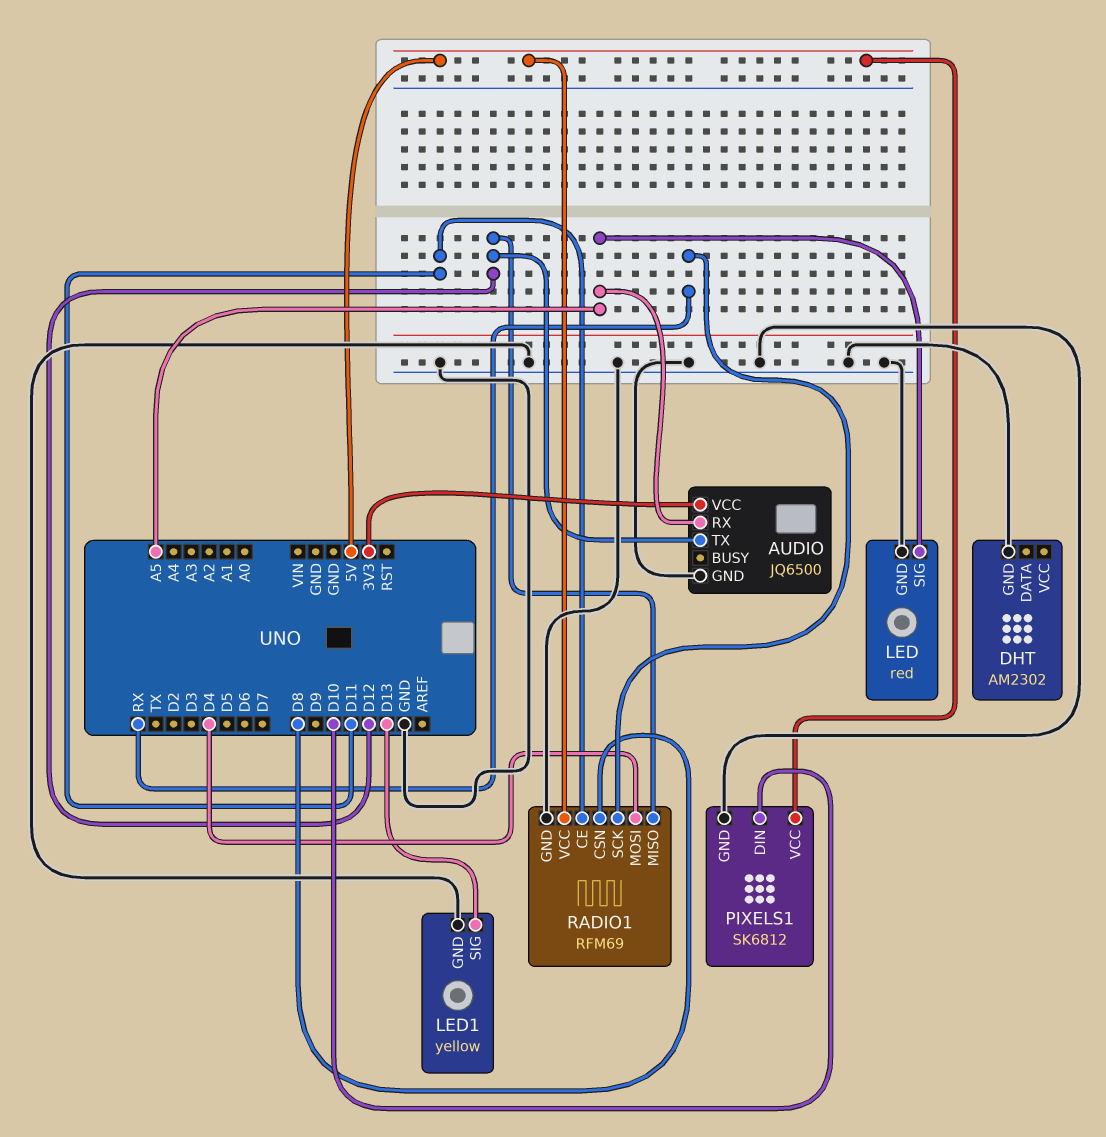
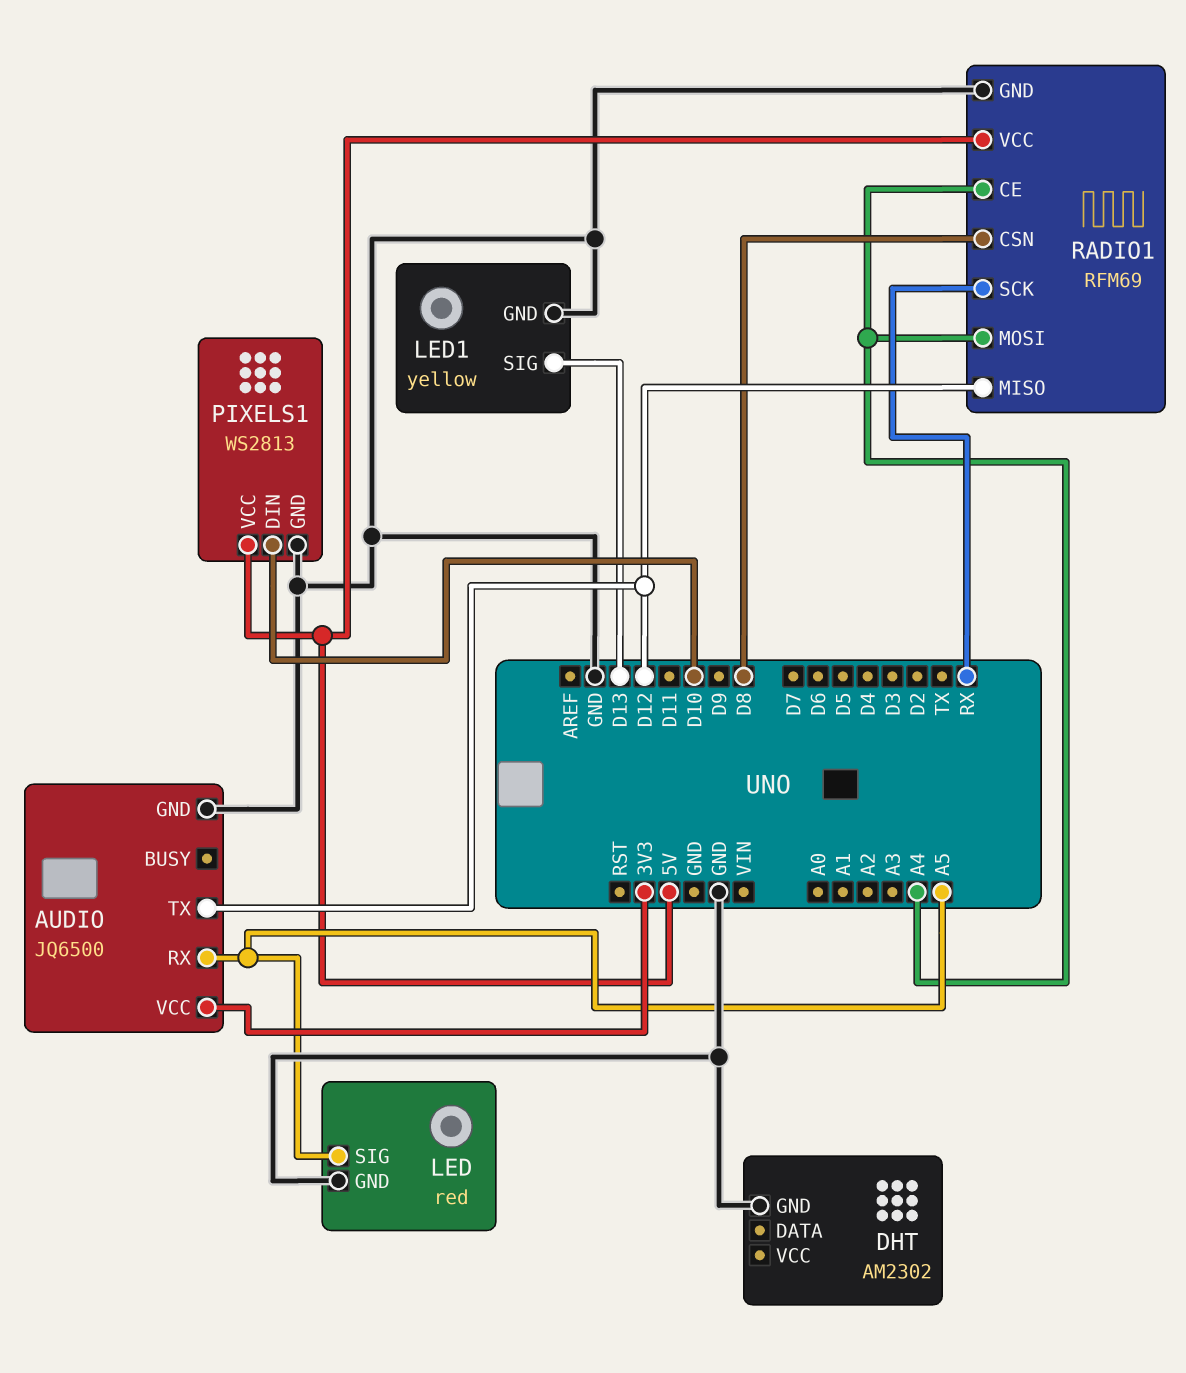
PIXELS1: SK6812 -> WS2813
RADIO1 pin CE: D11 -> A4
RADIO1 pin MOSI: D4 -> A4

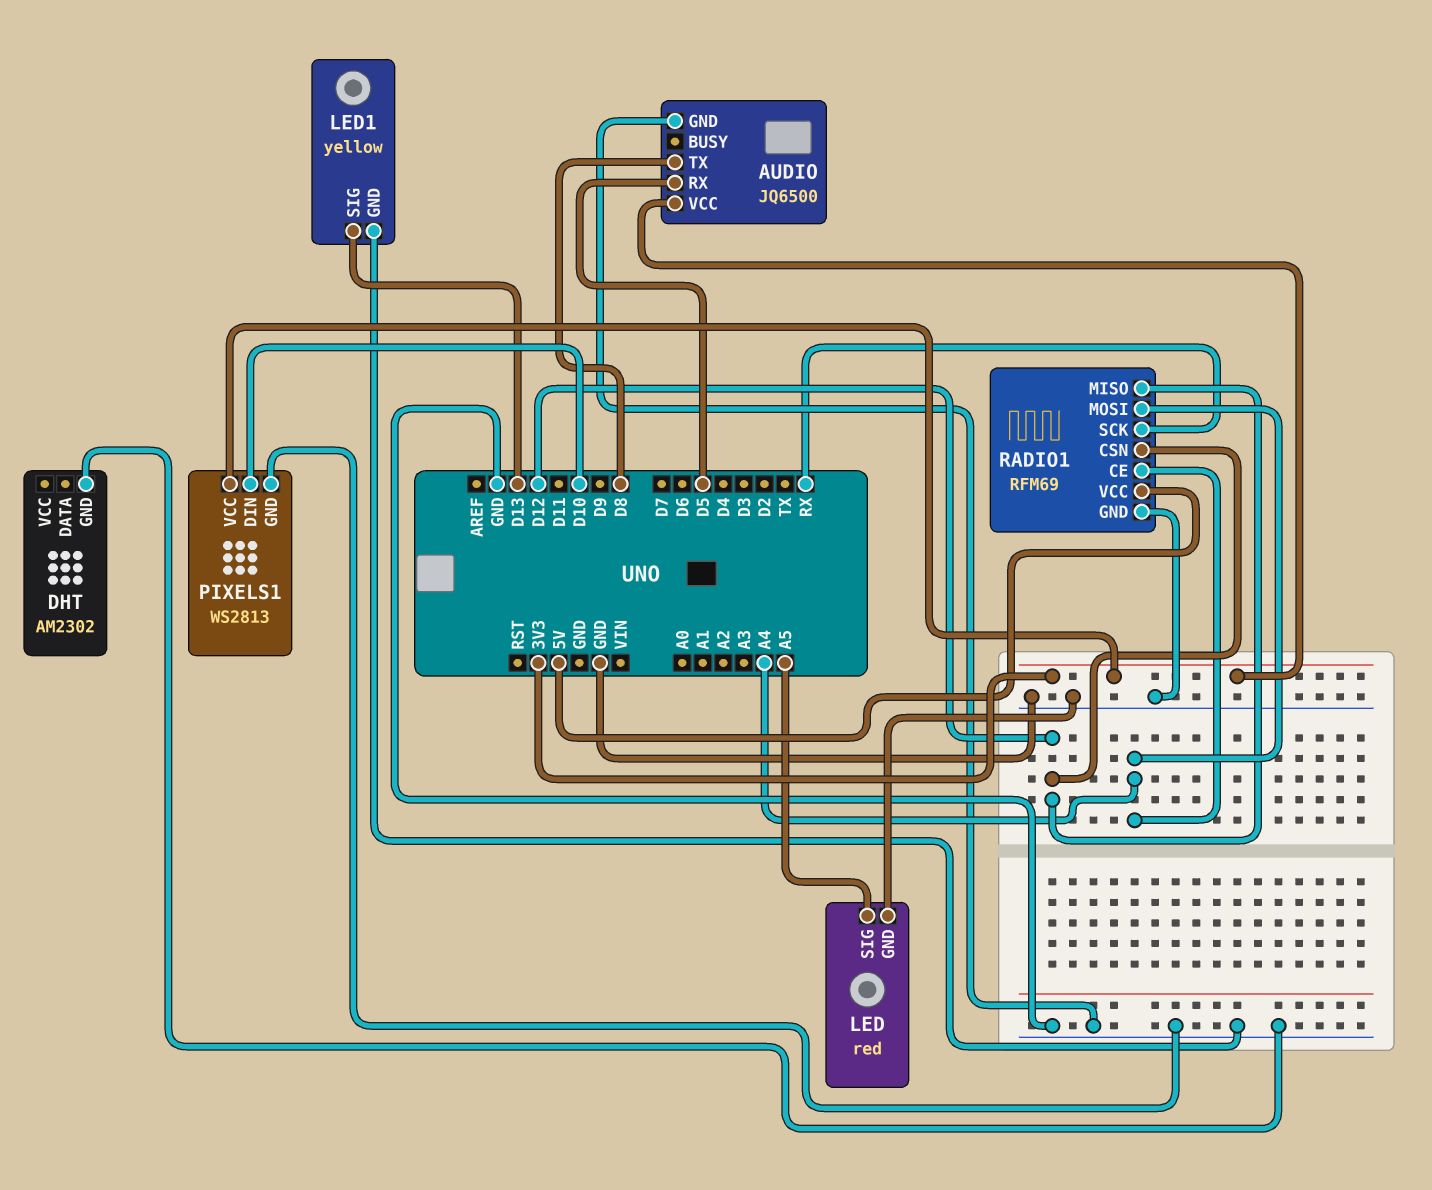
AUDIO pin RX: A5 -> D5
AUDIO pin TX: D12 -> D8
PIXELS1 pin VCC: 5V -> 3V3
RADIO1 pin CSN: D8 -> D12

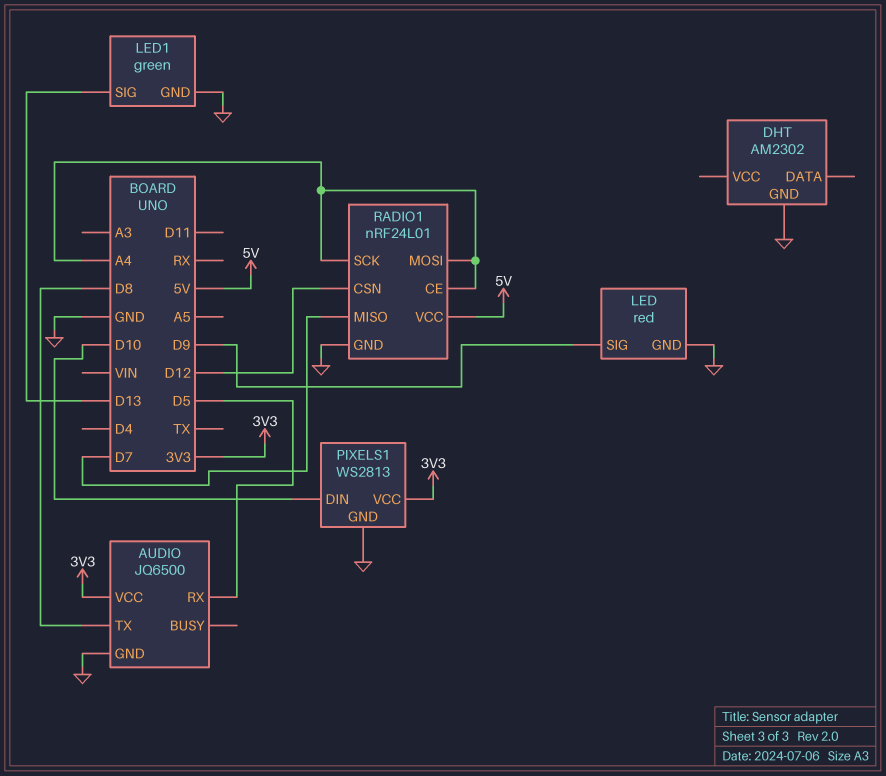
LED pin SIG: A5 -> D9
LED1: yellow -> green
RADIO1: RFM69 -> nRF24L01
RADIO1 pin MISO: D12 -> D7
RADIO1 pin SCK: RX -> A4

